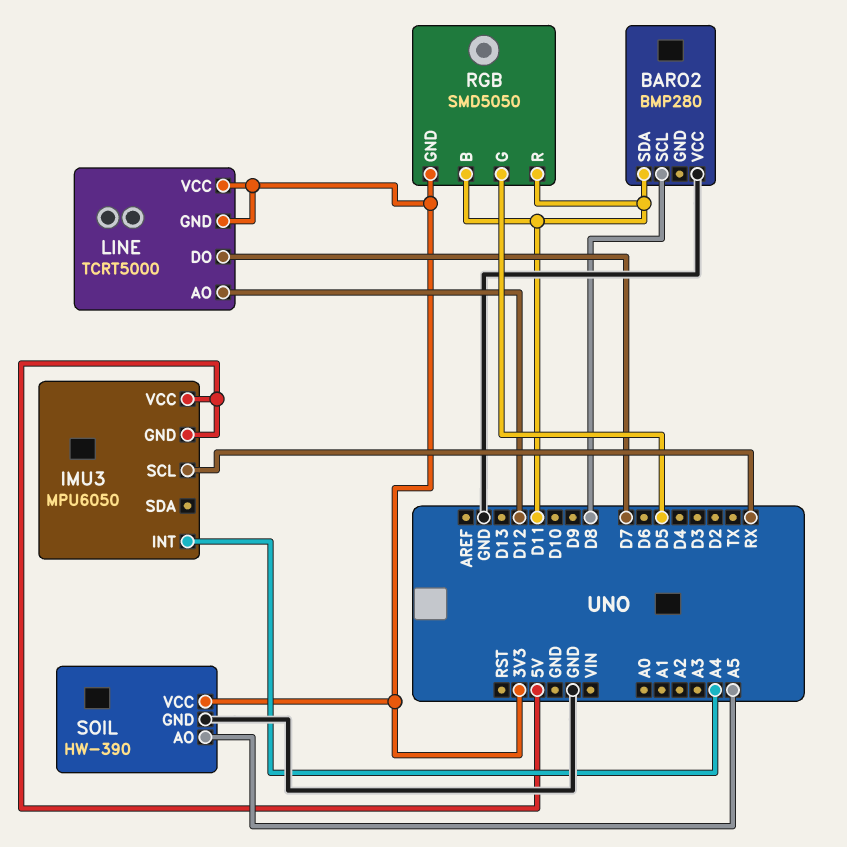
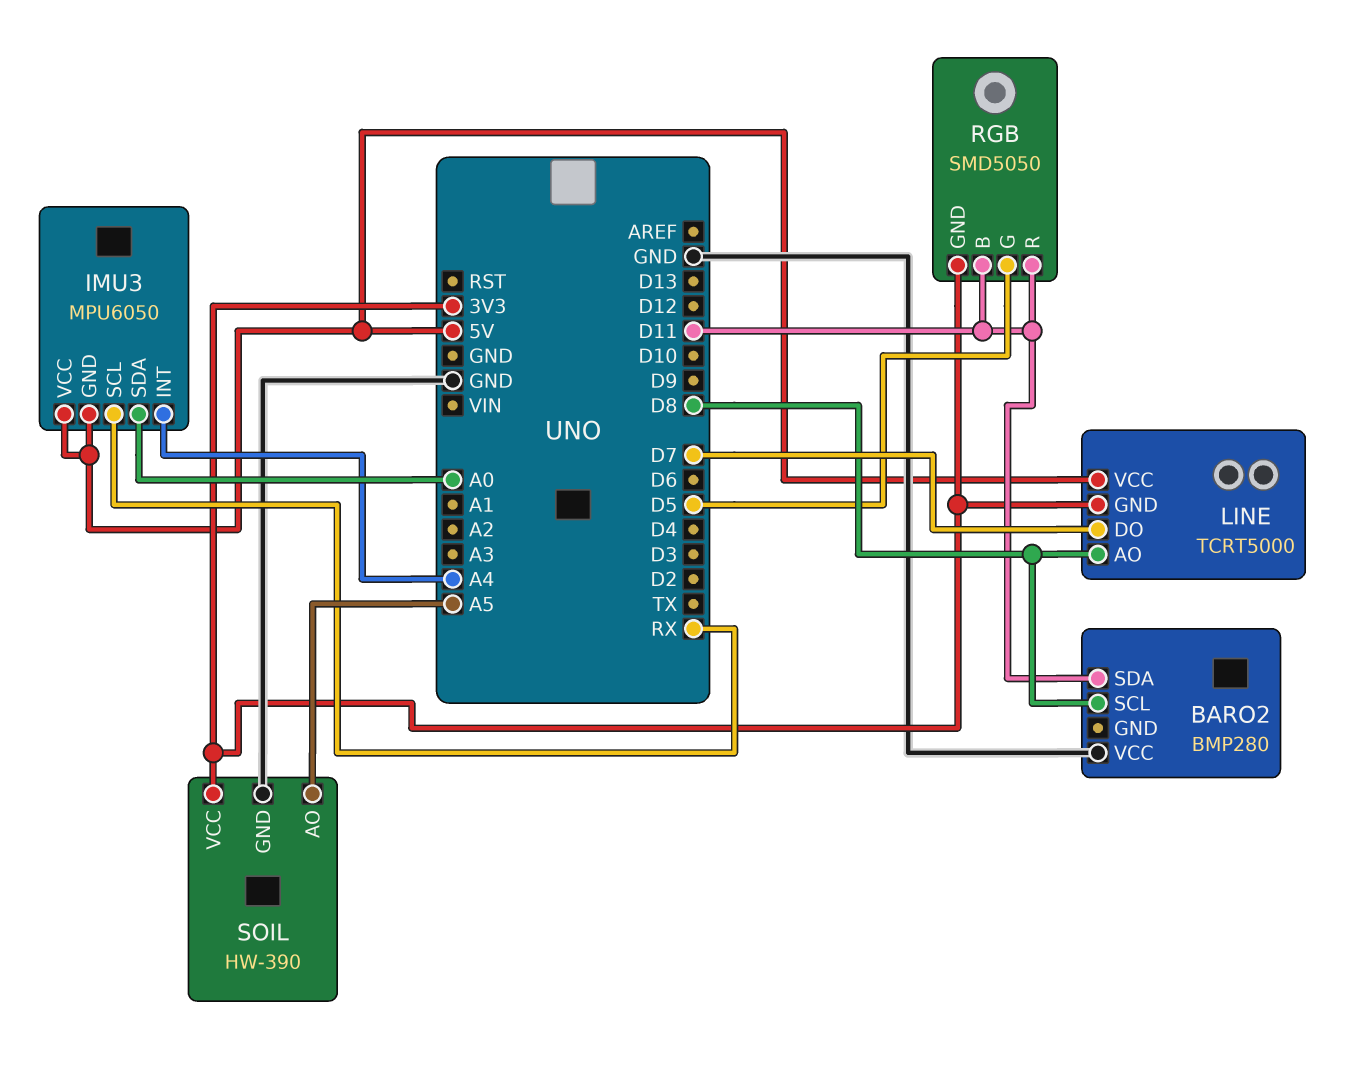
IMU3 pin SDA: none -> A0
LINE pin AO: D12 -> D8
LINE pin VCC: 3V3 -> 5V

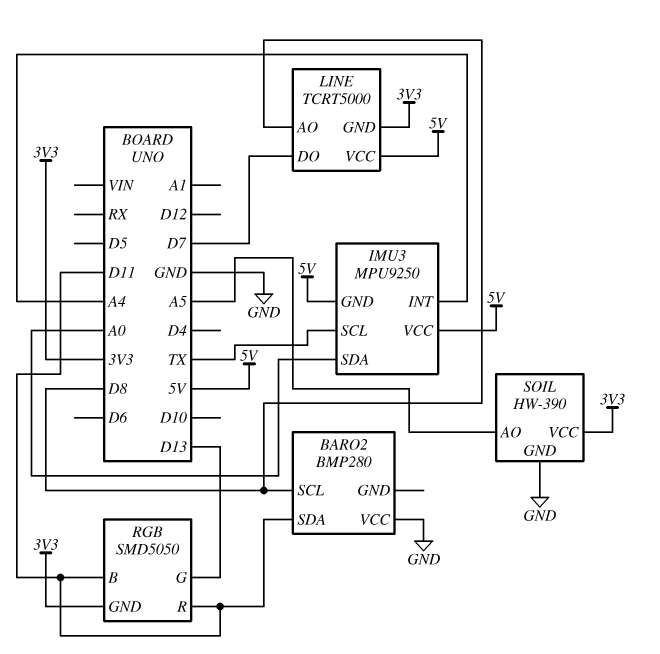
IMU3: MPU6050 -> MPU9250
IMU3 pin SCL: RX -> TX
RGB pin G: D5 -> D13

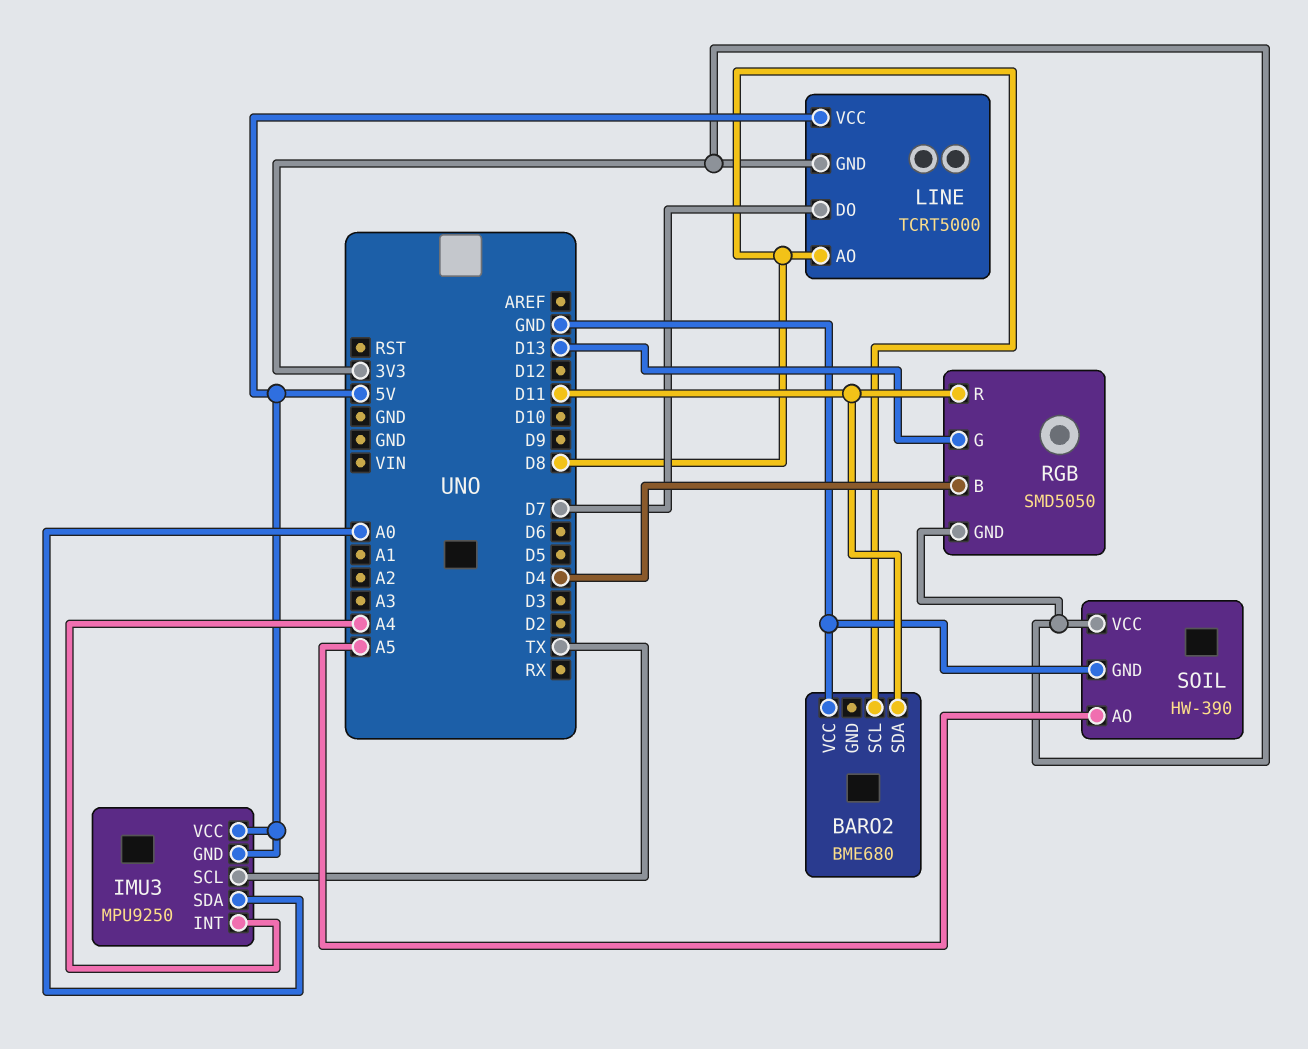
BARO2: BMP280 -> BME680
RGB pin B: D11 -> D4

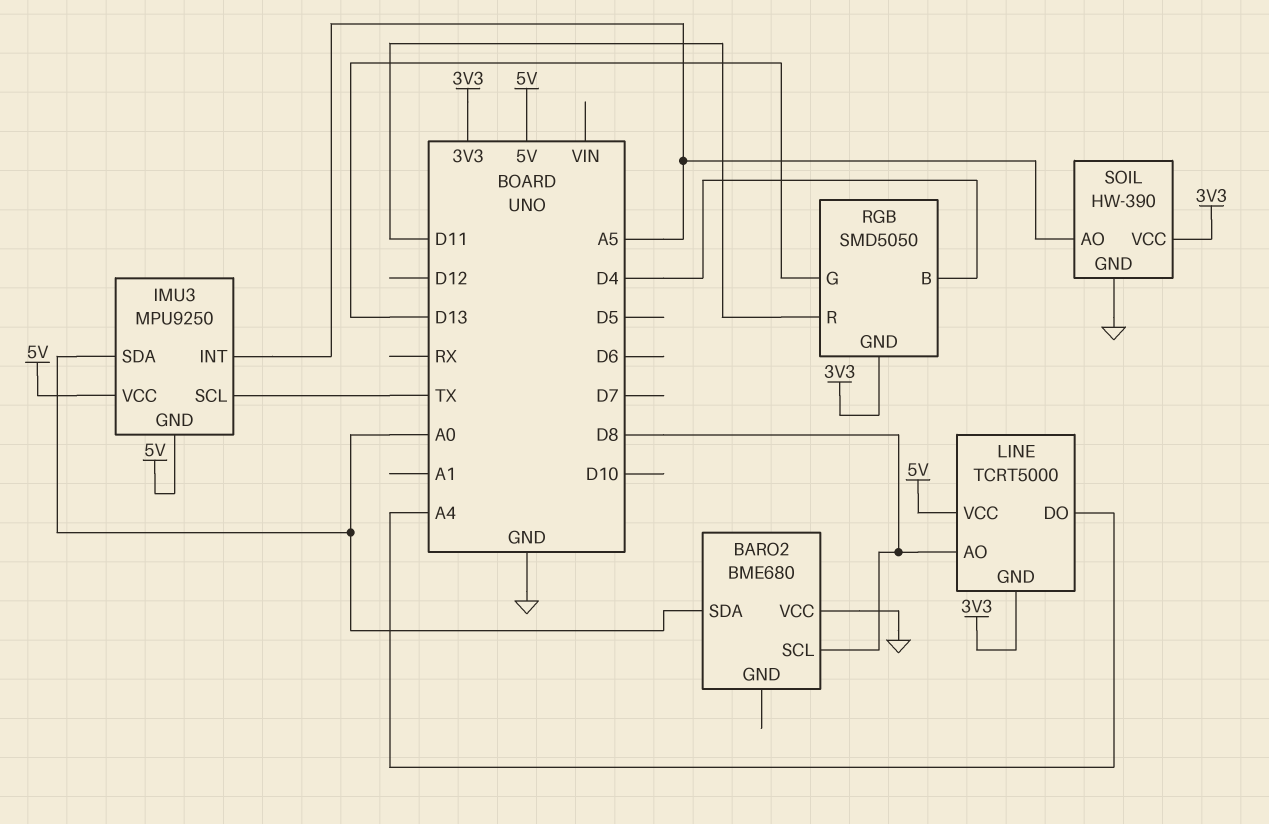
BARO2 pin SDA: D11 -> A0
IMU3 pin INT: A4 -> A5
LINE pin DO: D7 -> A4

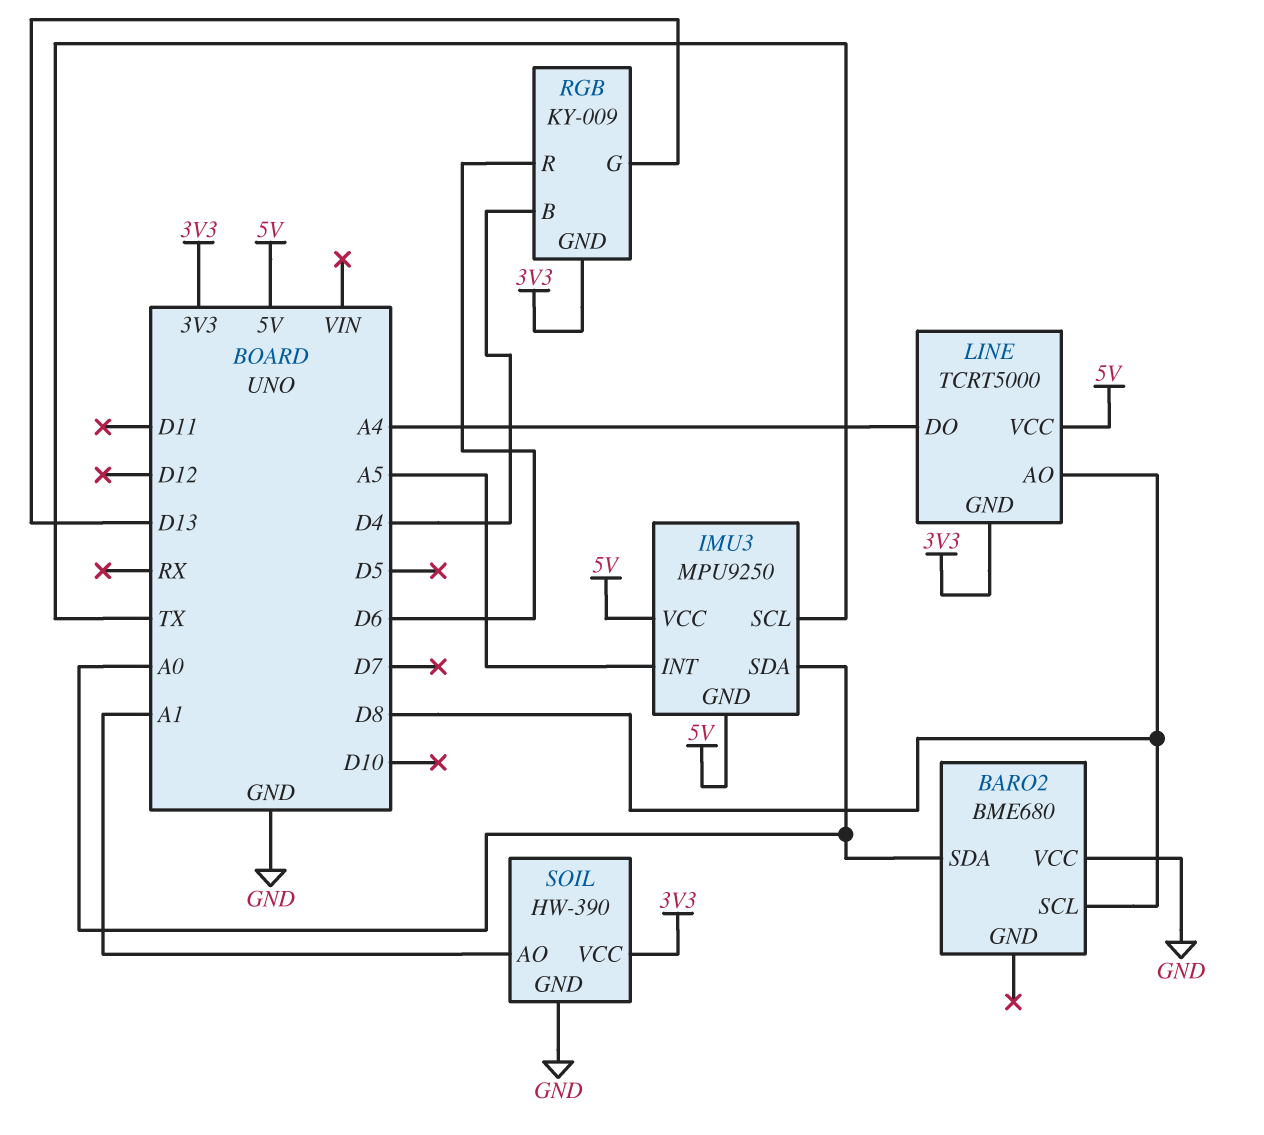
RGB: SMD5050 -> KY-009
RGB pin R: D11 -> D6
SOIL pin AO: A5 -> A1

